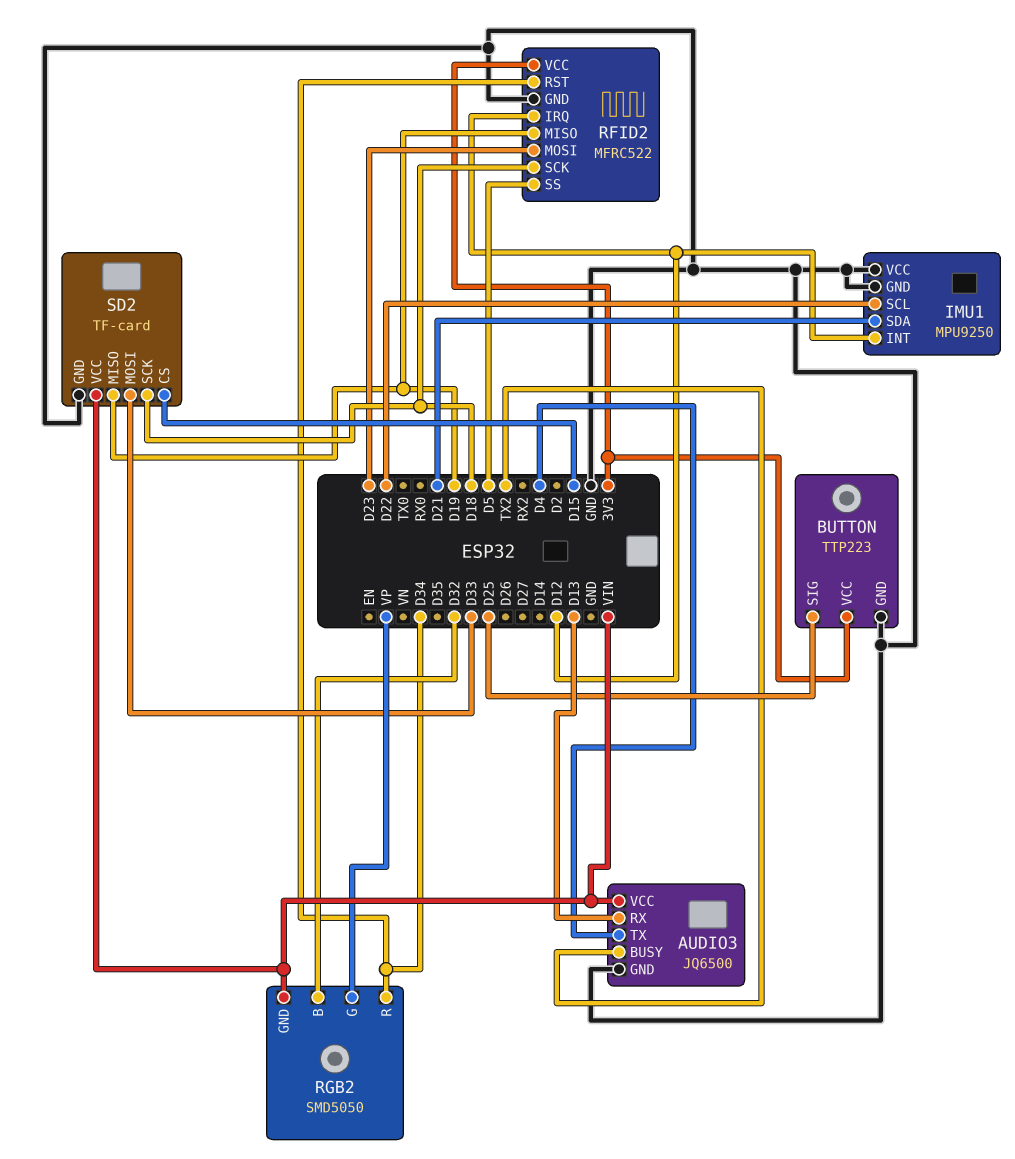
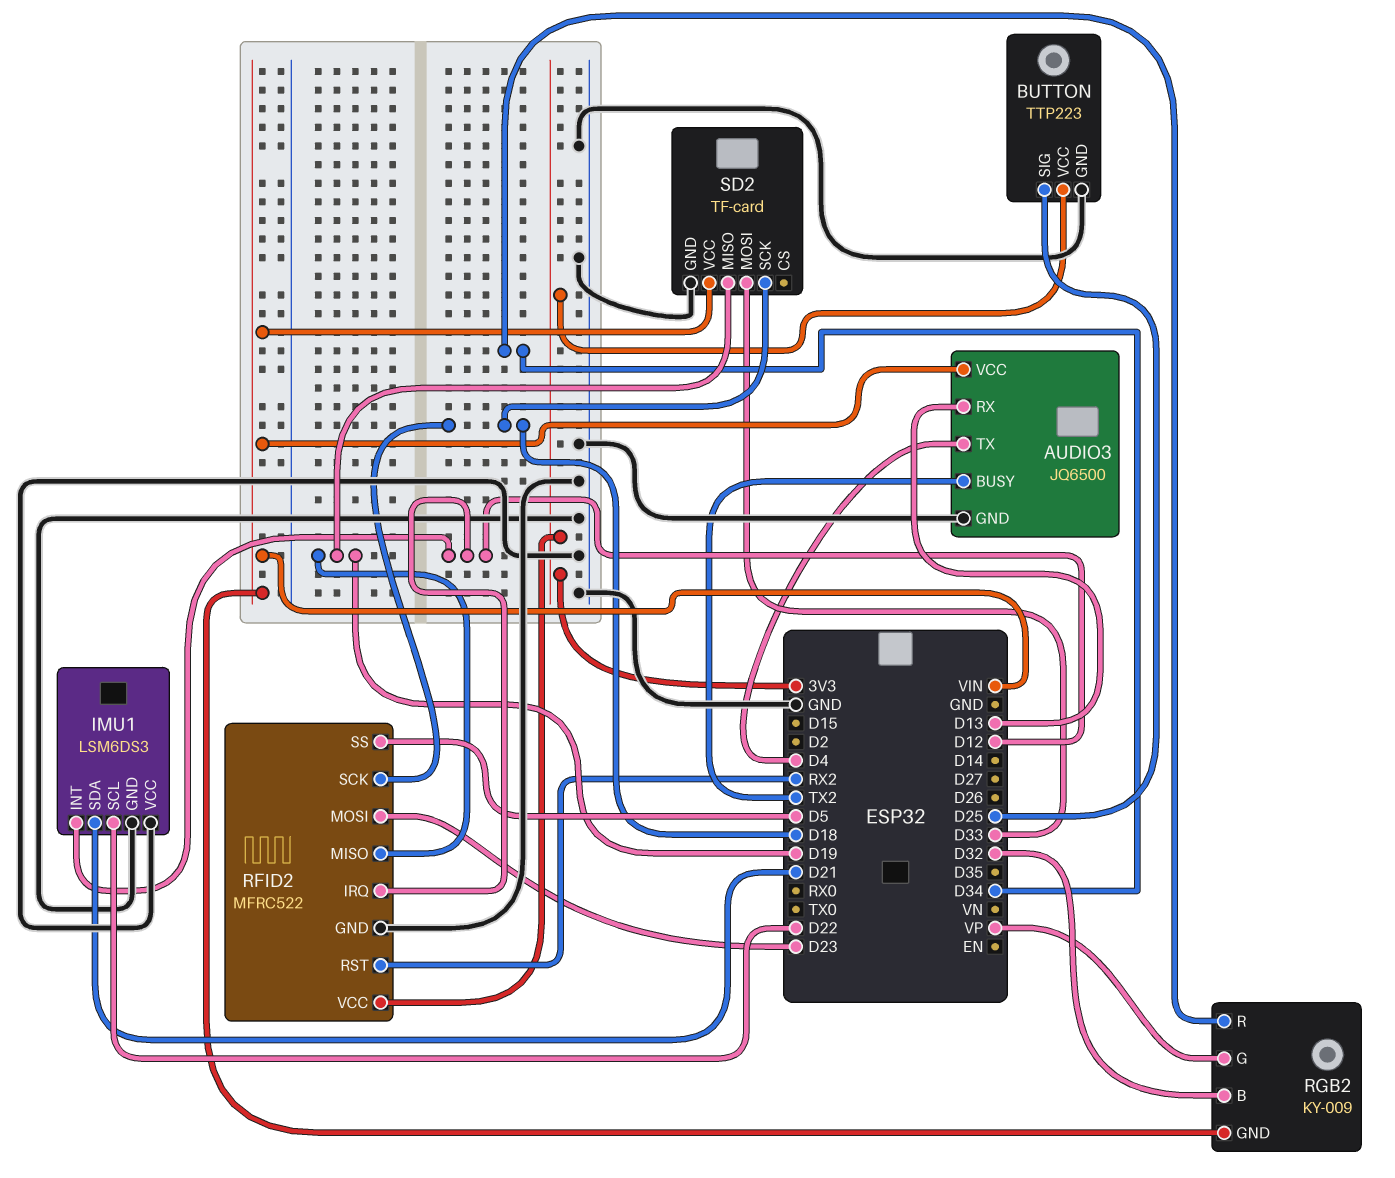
IMU1: MPU9250 -> LSM6DS3
RFID2 pin RST: D34 -> RX2
RGB2: SMD5050 -> KY-009
SD2 pin CS: D15 -> none

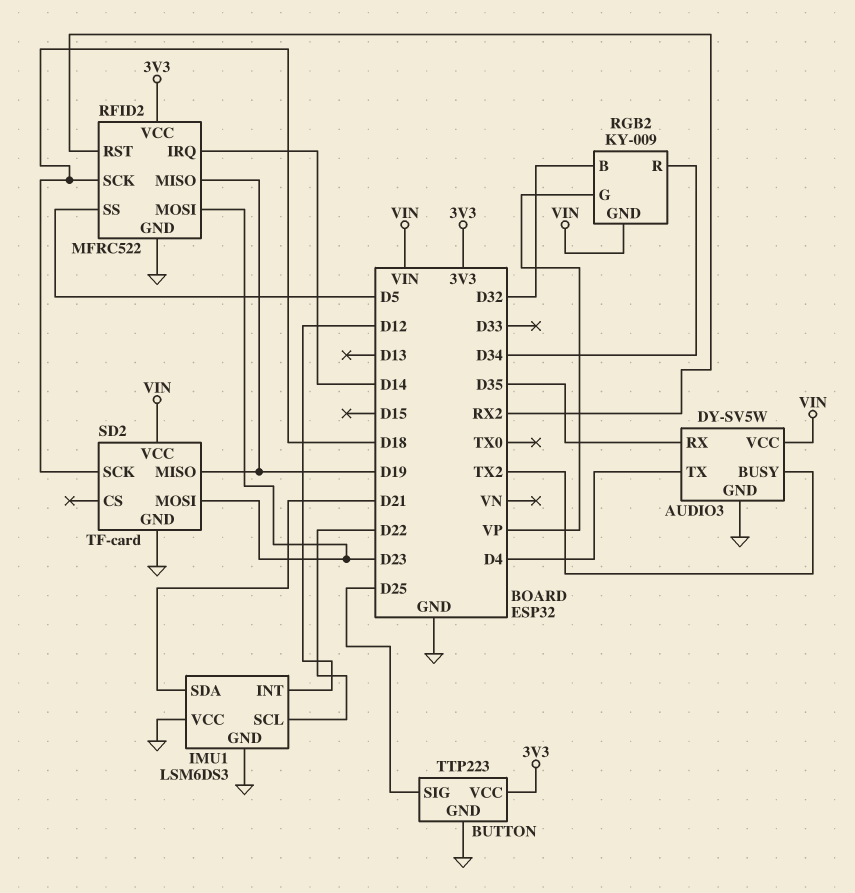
AUDIO3: JQ6500 -> DY-SV5W
AUDIO3 pin RX: D13 -> D35
RFID2 pin IRQ: D12 -> D14
SD2 pin MOSI: D33 -> D23

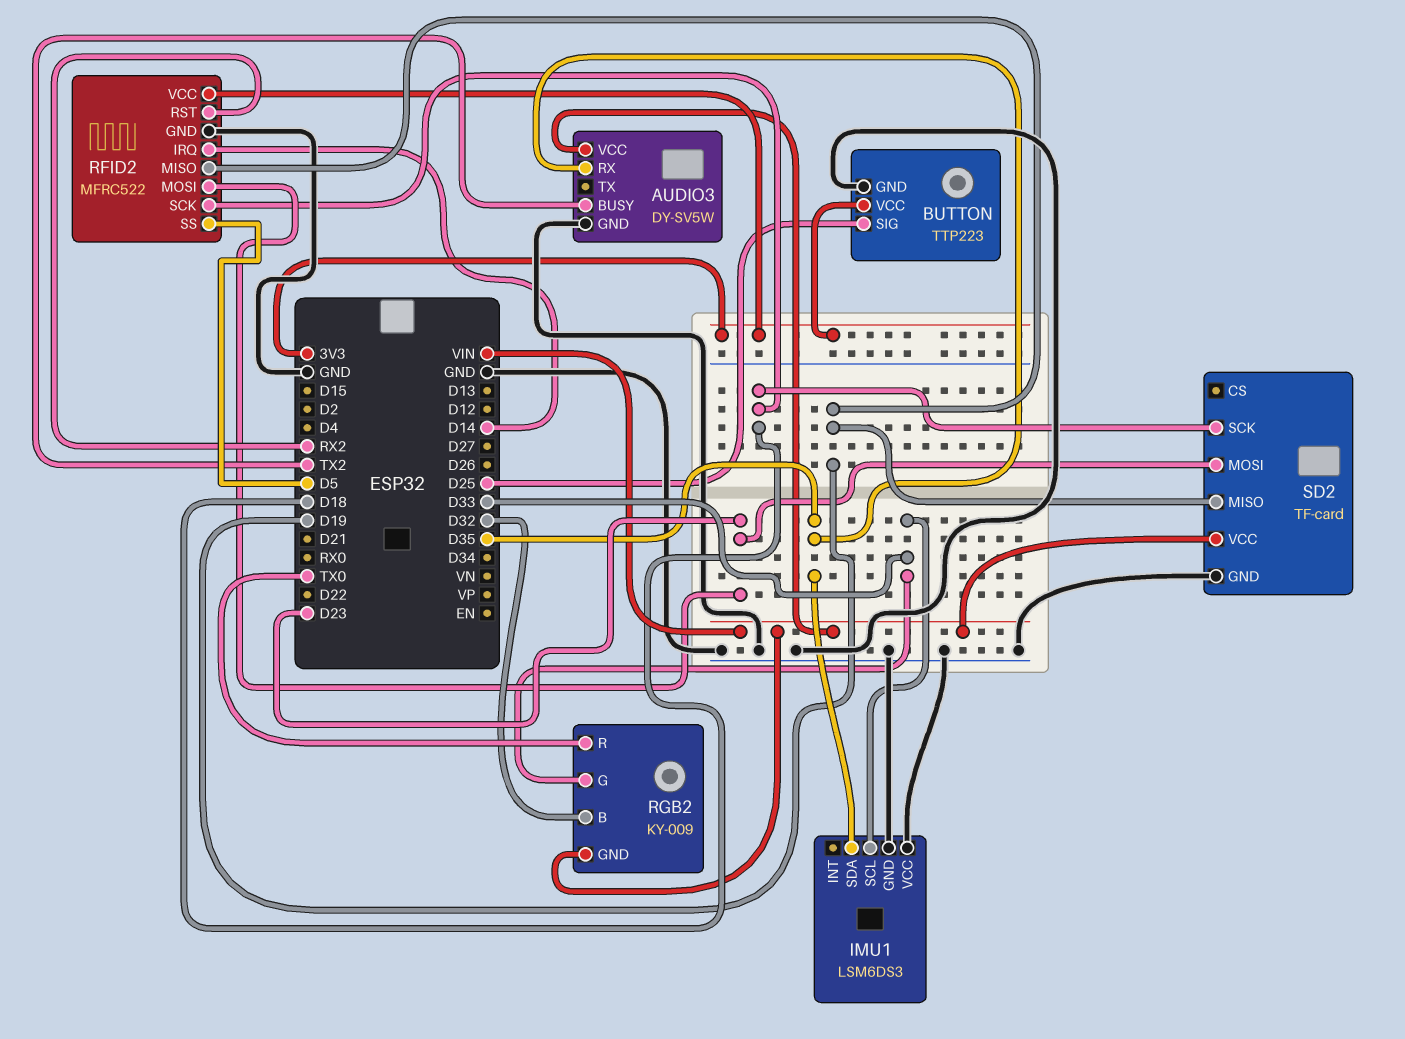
AUDIO3 pin TX: D4 -> none
IMU1 pin INT: D12 -> none
IMU1 pin SCL: D22 -> D33
IMU1 pin SDA: D21 -> D35
RGB2 pin G: VP -> D33
RGB2 pin R: D34 -> TX0

